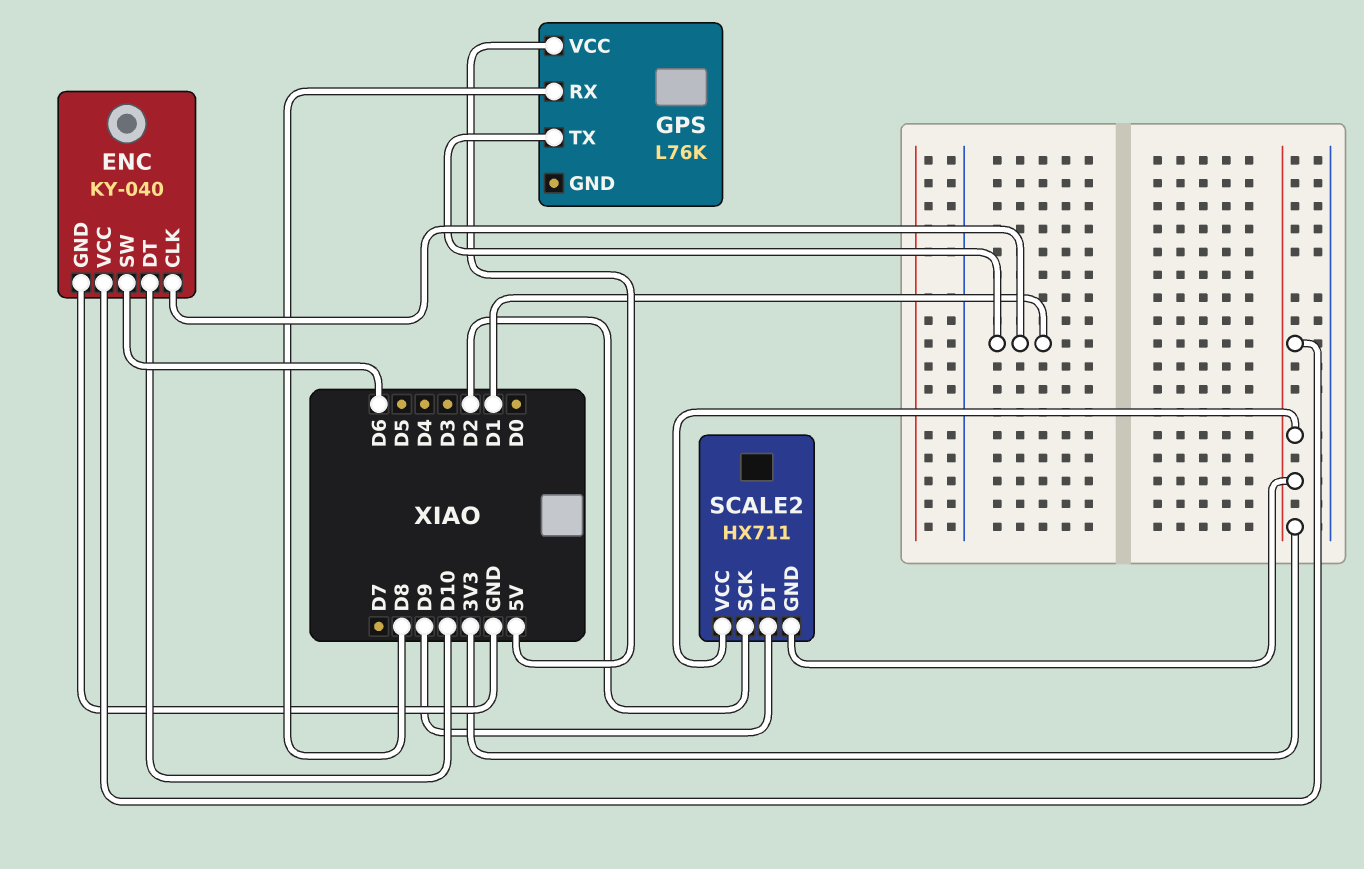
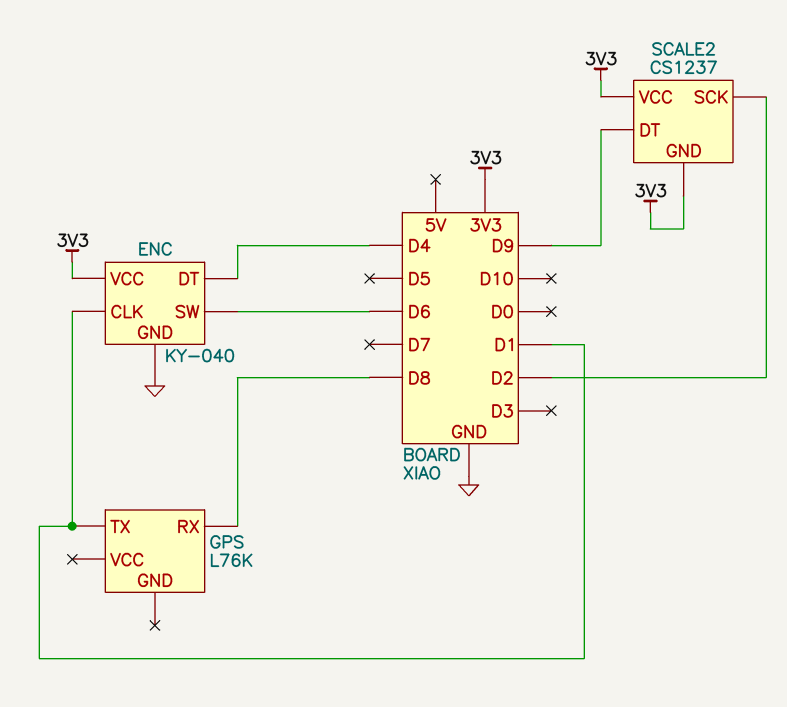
ENC pin DT: D10 -> D4
GPS pin VCC: 5V -> none
SCALE2: HX711 -> CS1237

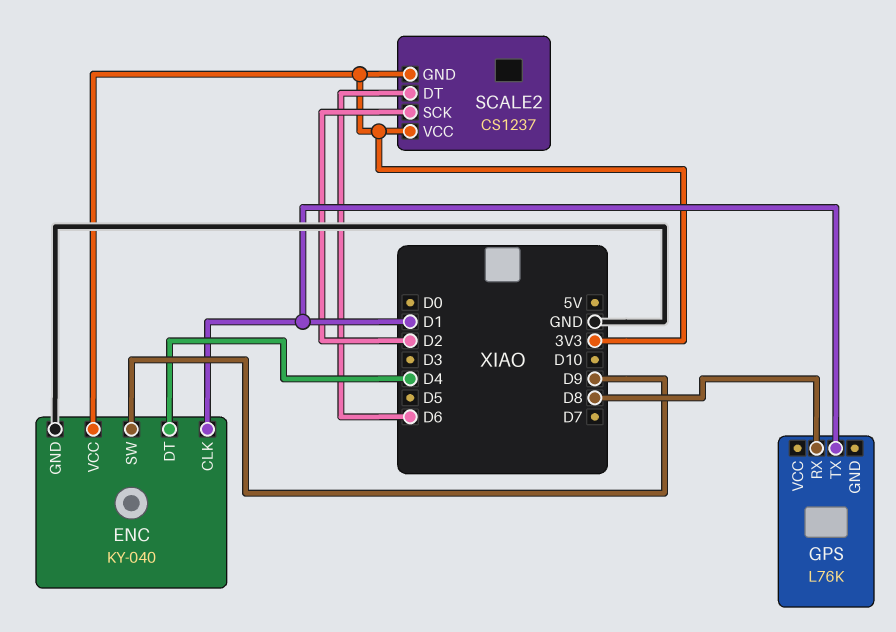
ENC pin SW: D6 -> D9
SCALE2 pin DT: D9 -> D6

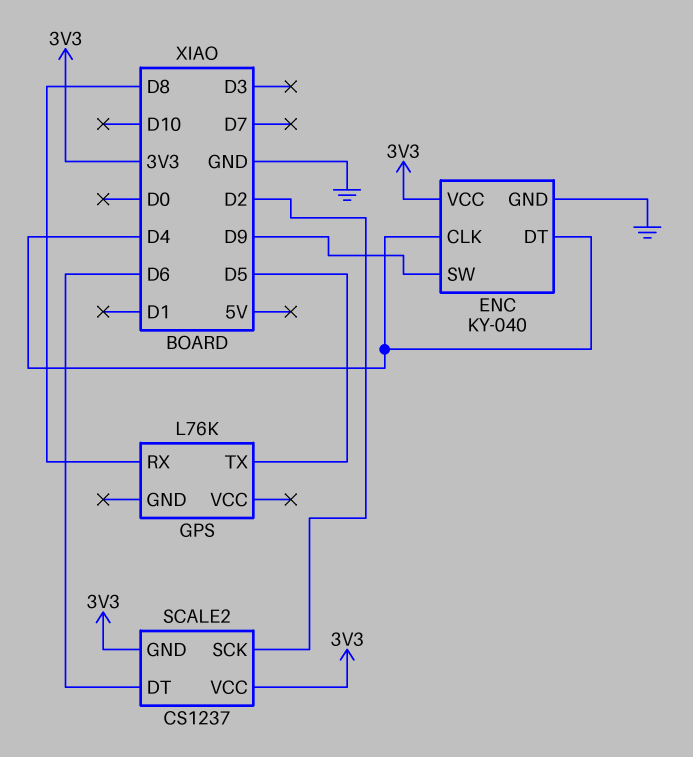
ENC pin CLK: D1 -> D4
GPS pin TX: D1 -> D5

